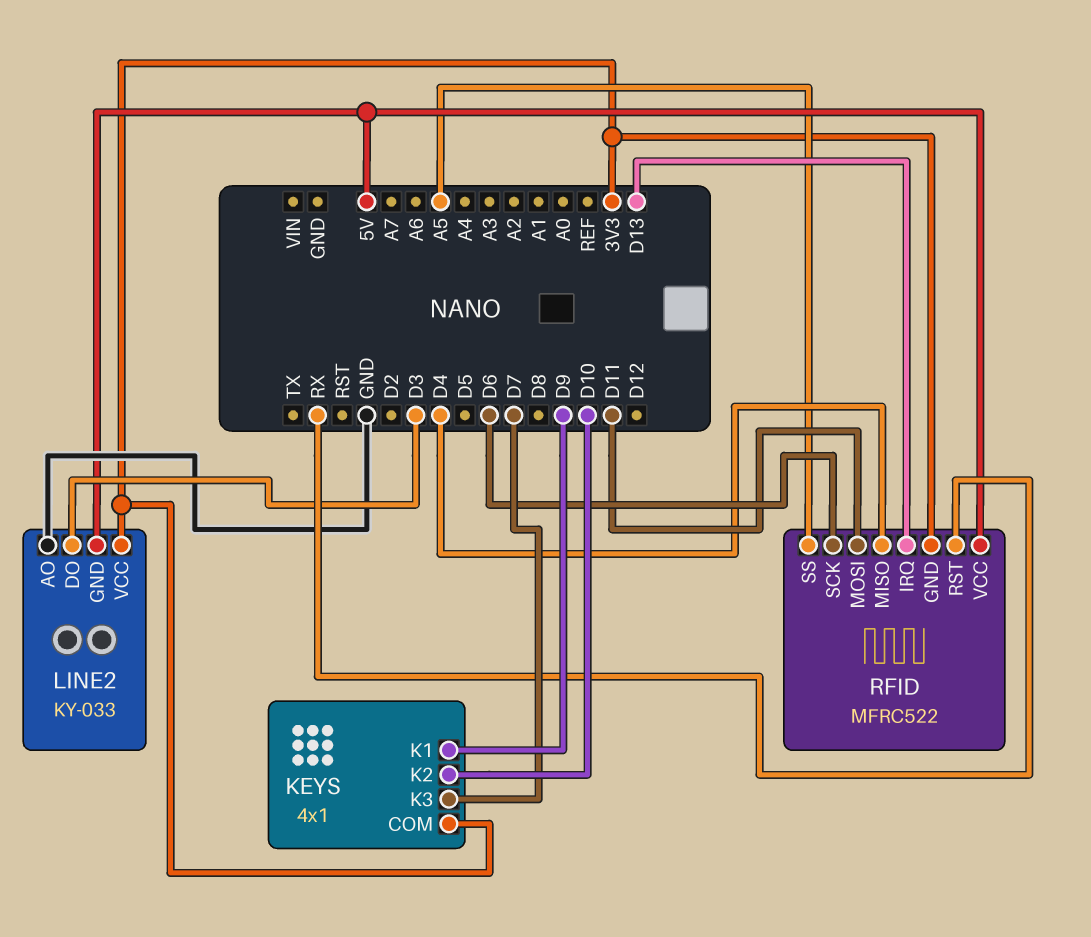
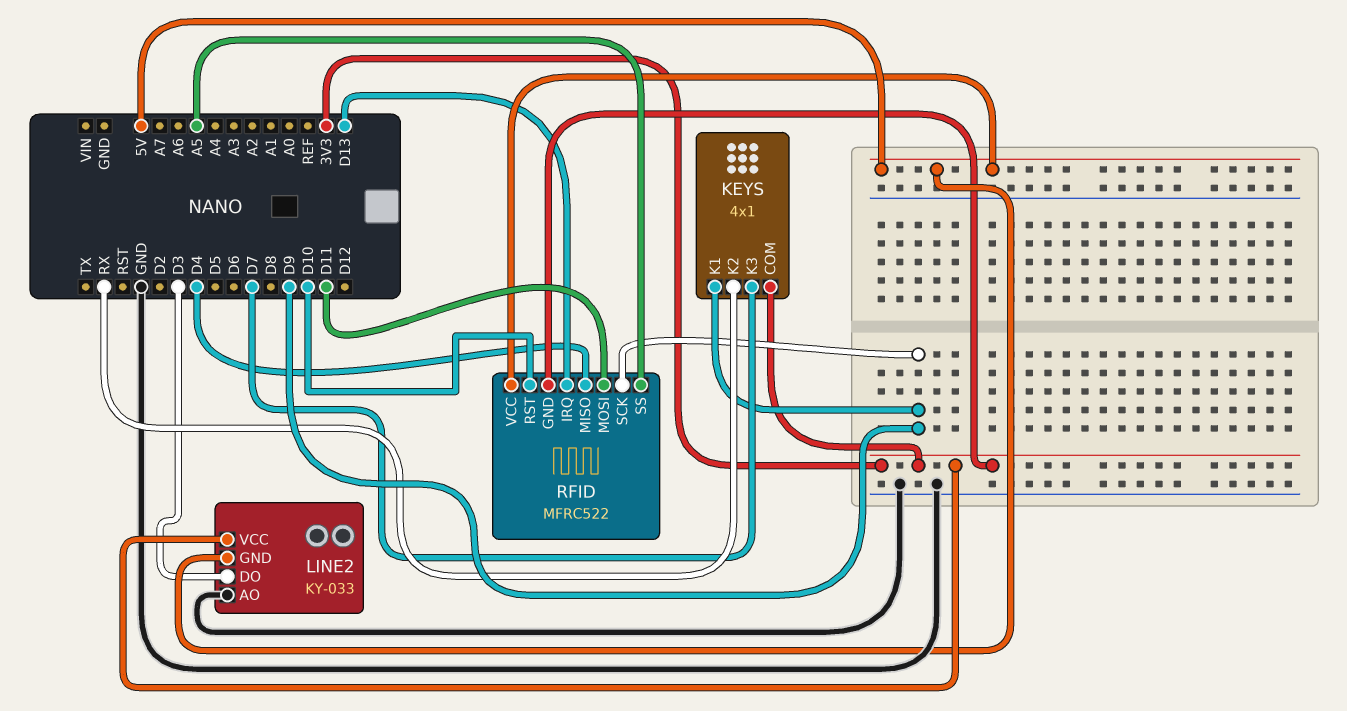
KEYS pin K2: D10 -> RX
RFID pin RST: RX -> D10
RFID pin SCK: D6 -> D9

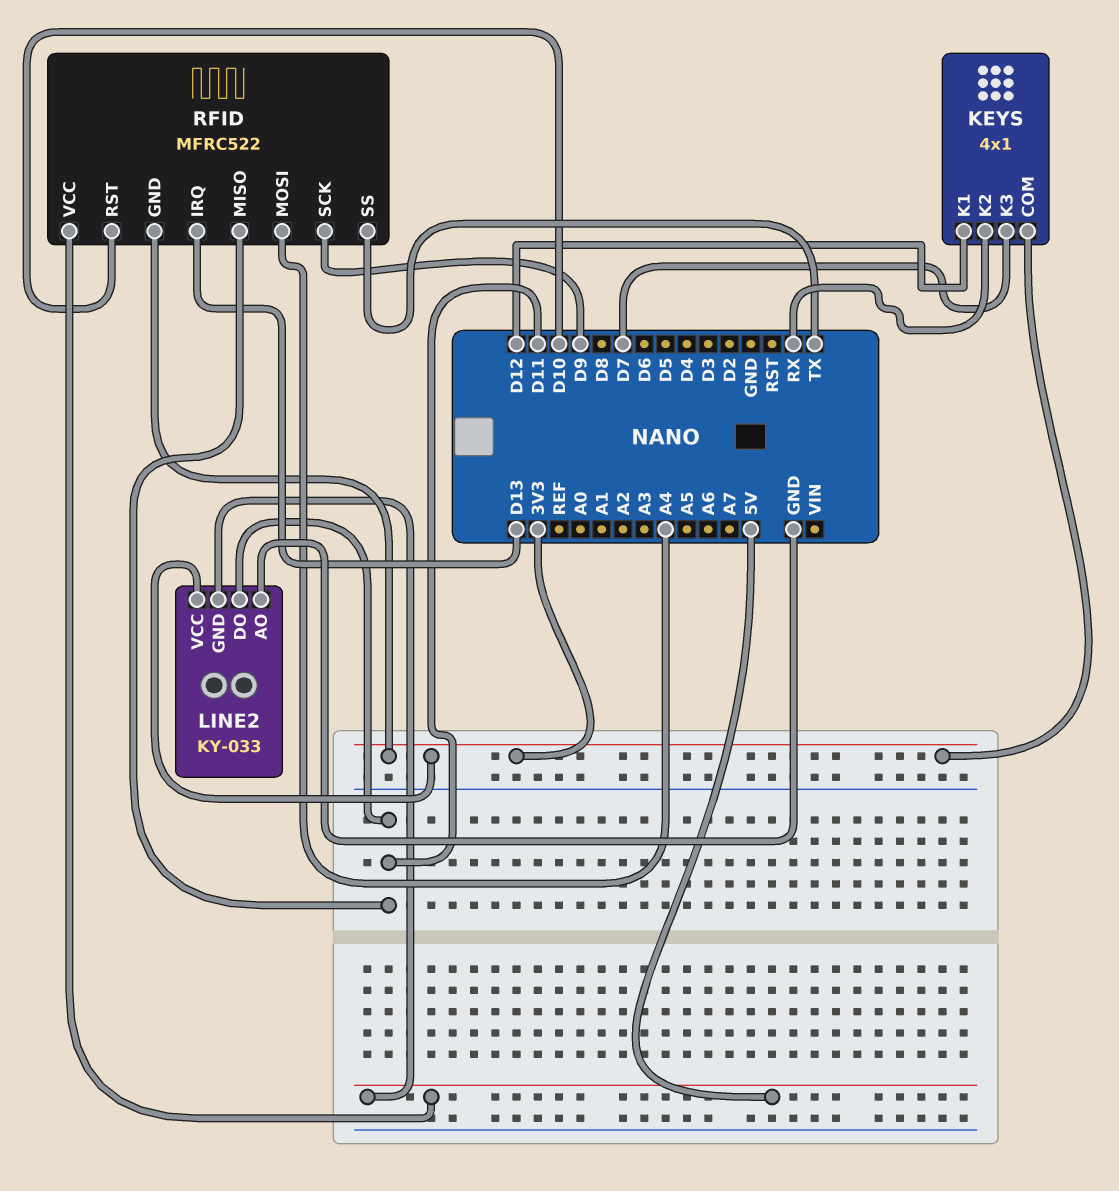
KEYS pin K1: D9 -> D12
LINE2 pin DO: D3 -> D11
RFID pin MISO: D4 -> D11
RFID pin MOSI: D11 -> A4
RFID pin SS: A5 -> TX

